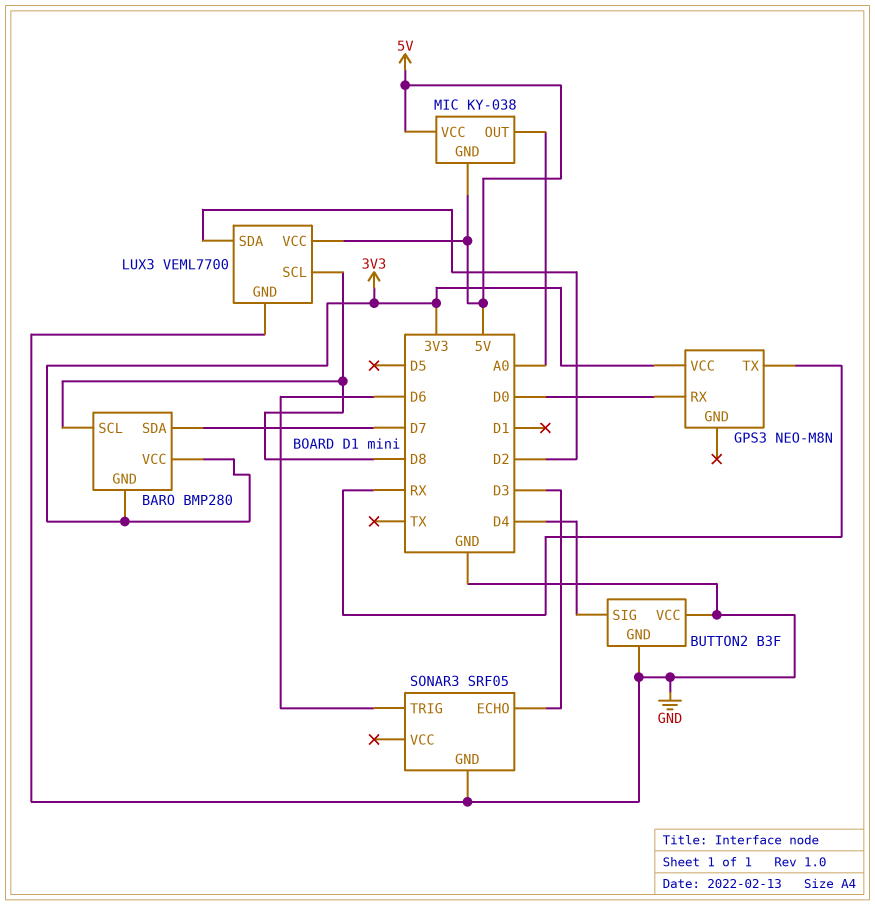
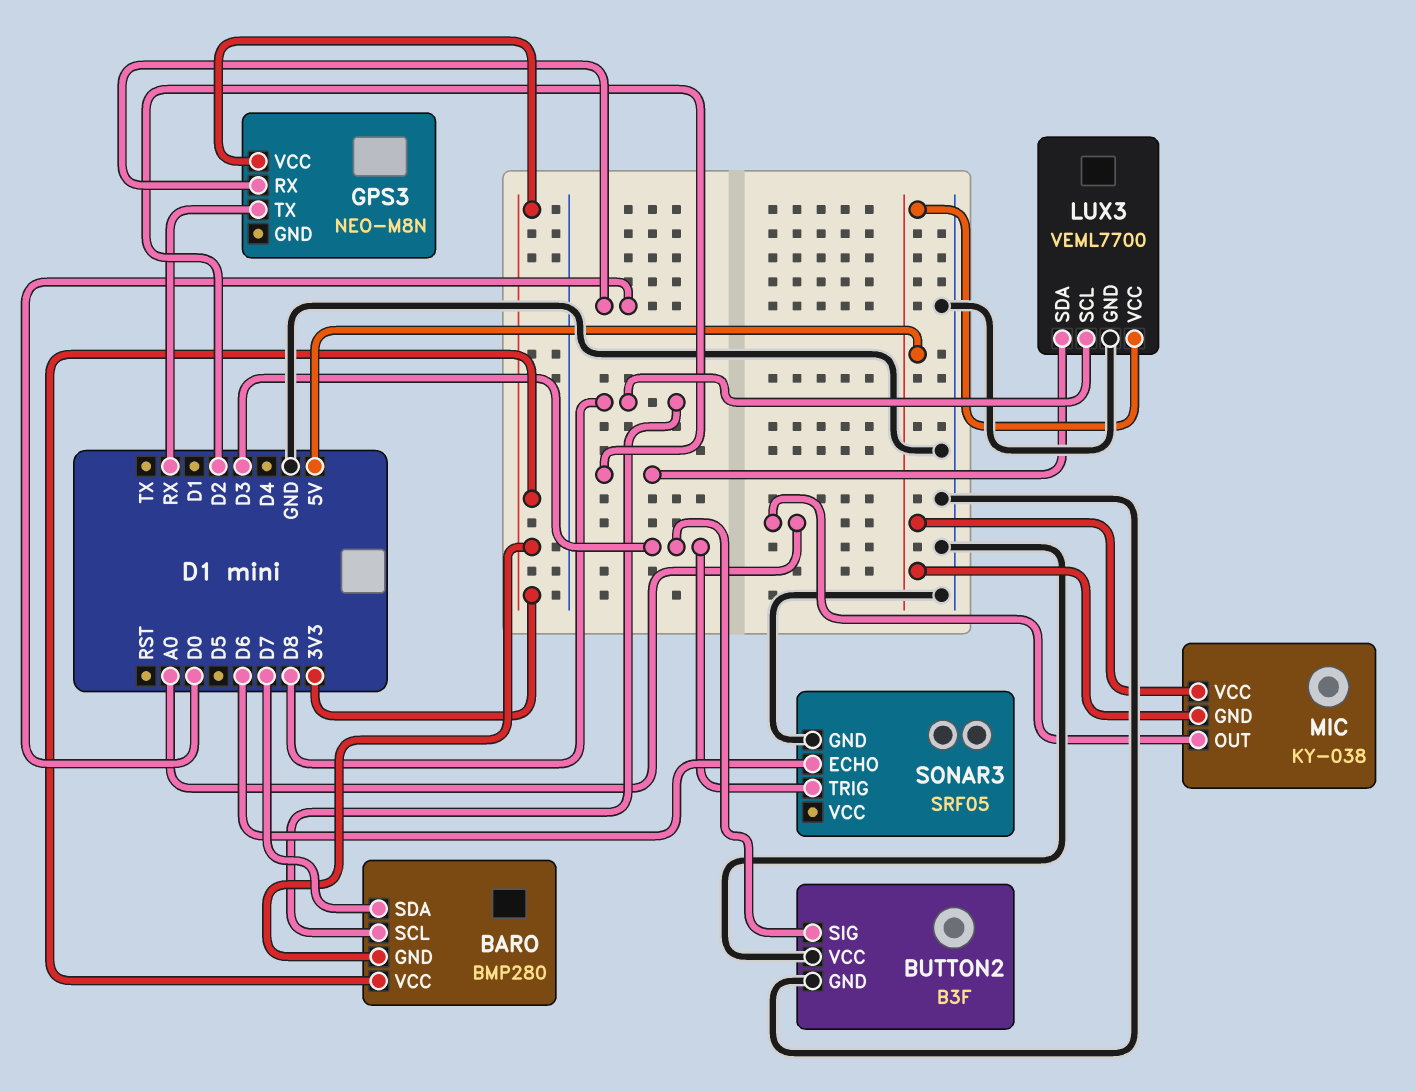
BUTTON2 pin SIG: D4 -> D3
SONAR3 pin ECHO: D3 -> D6
SONAR3 pin TRIG: D6 -> D3

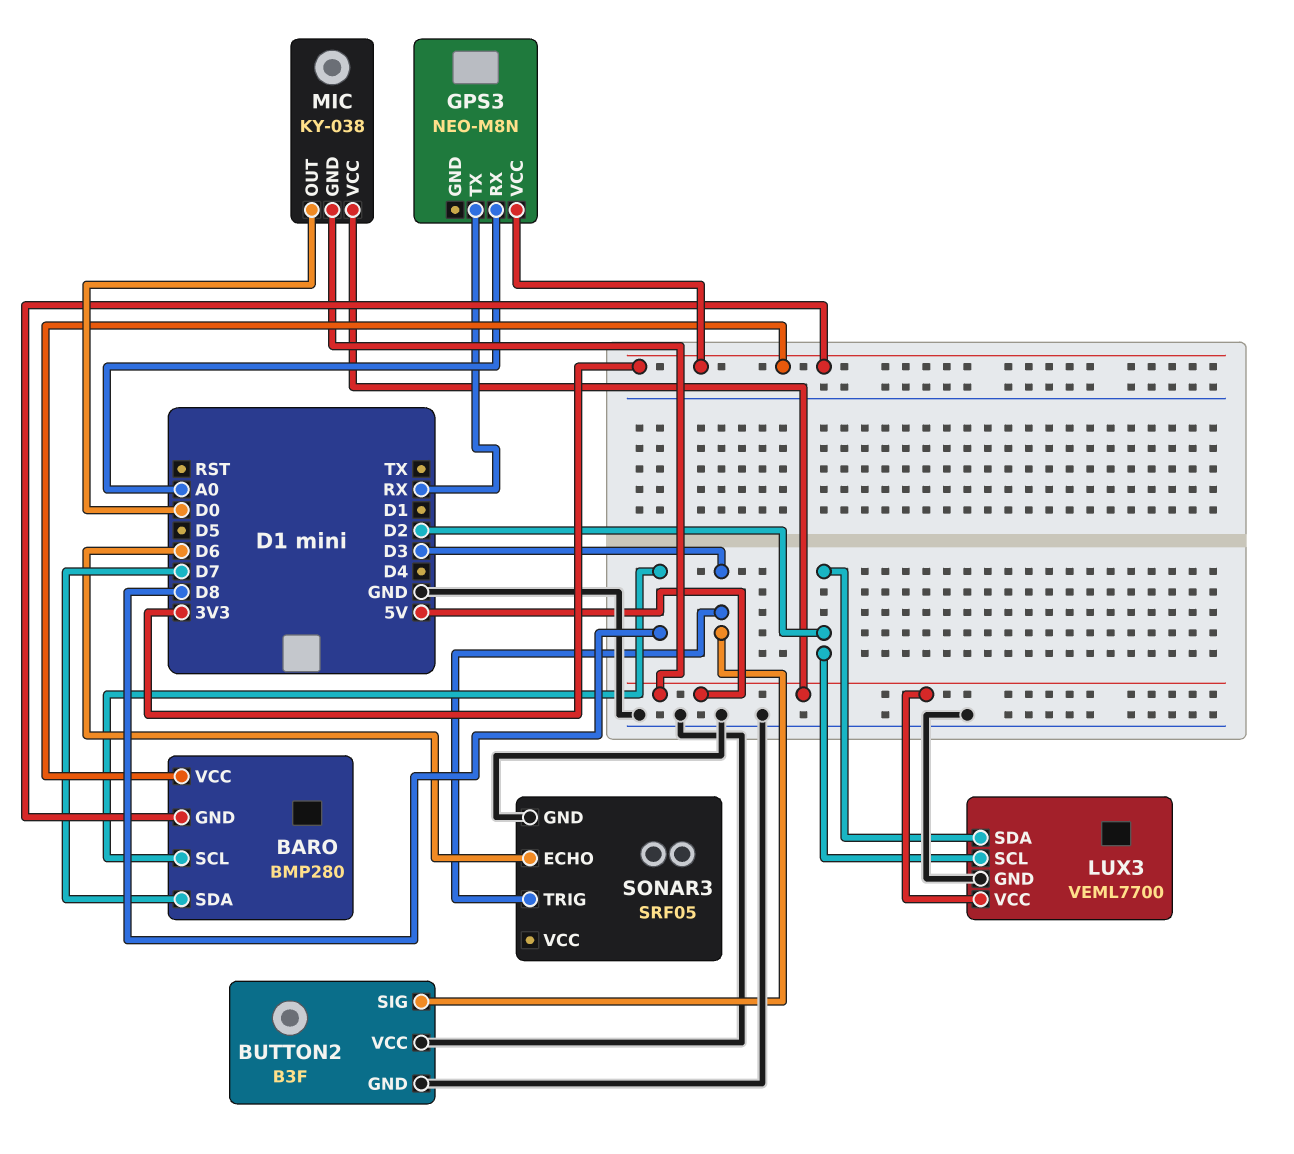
GPS3 pin RX: D0 -> A0
LUX3 pin SCL: D8 -> D2
MIC pin OUT: A0 -> D0

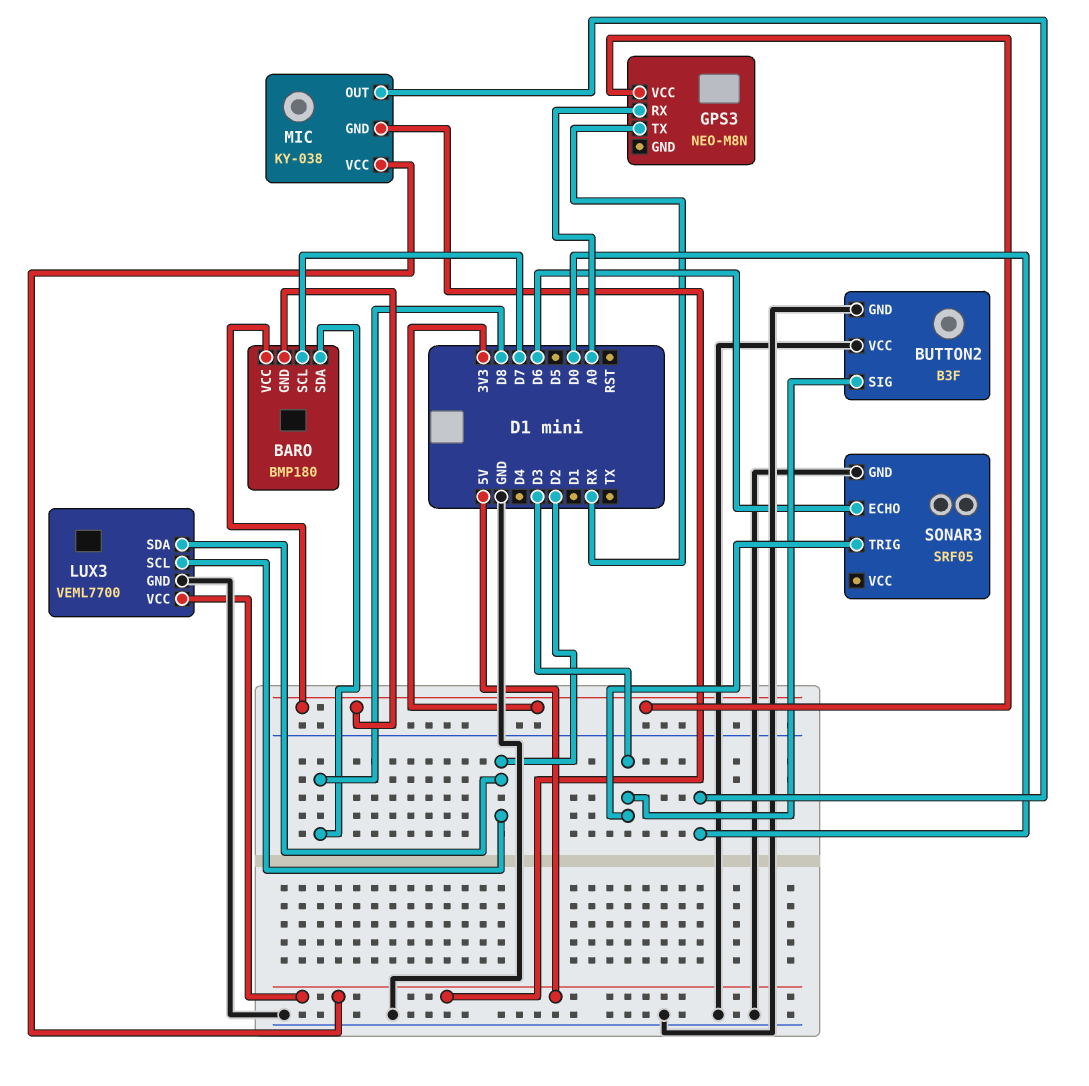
BARO: BMP280 -> BMP180
BARO pin SCL: D8 -> D7
BARO pin SDA: D7 -> D8

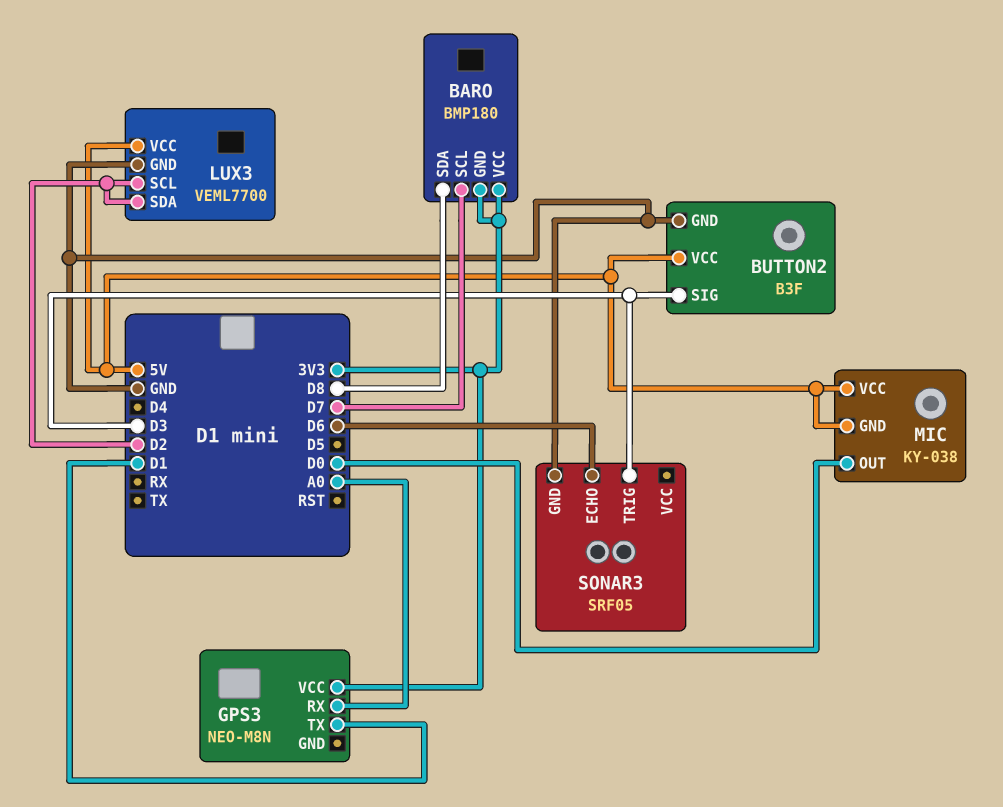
BUTTON2 pin VCC: GND -> 5V
GPS3 pin TX: RX -> D1

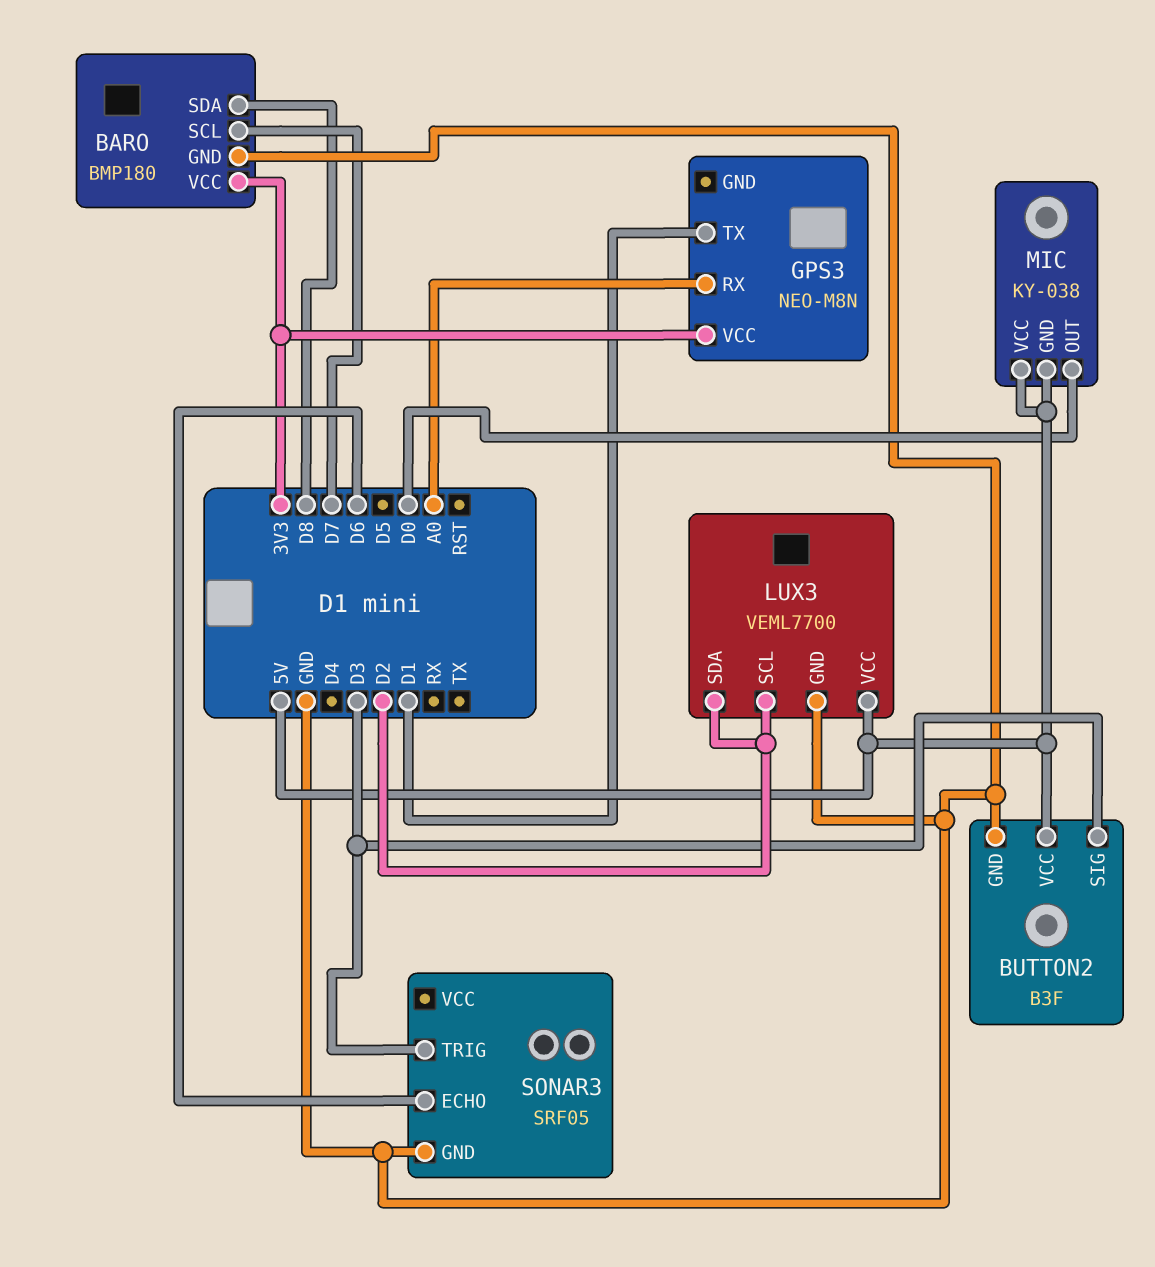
BARO pin GND: 3V3 -> GND

